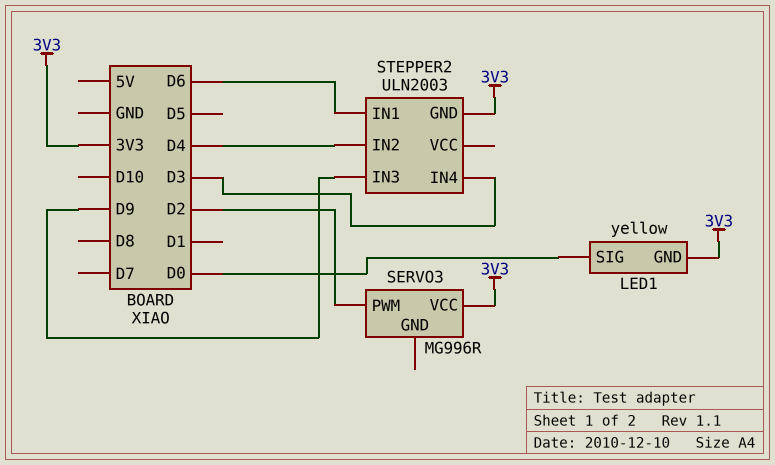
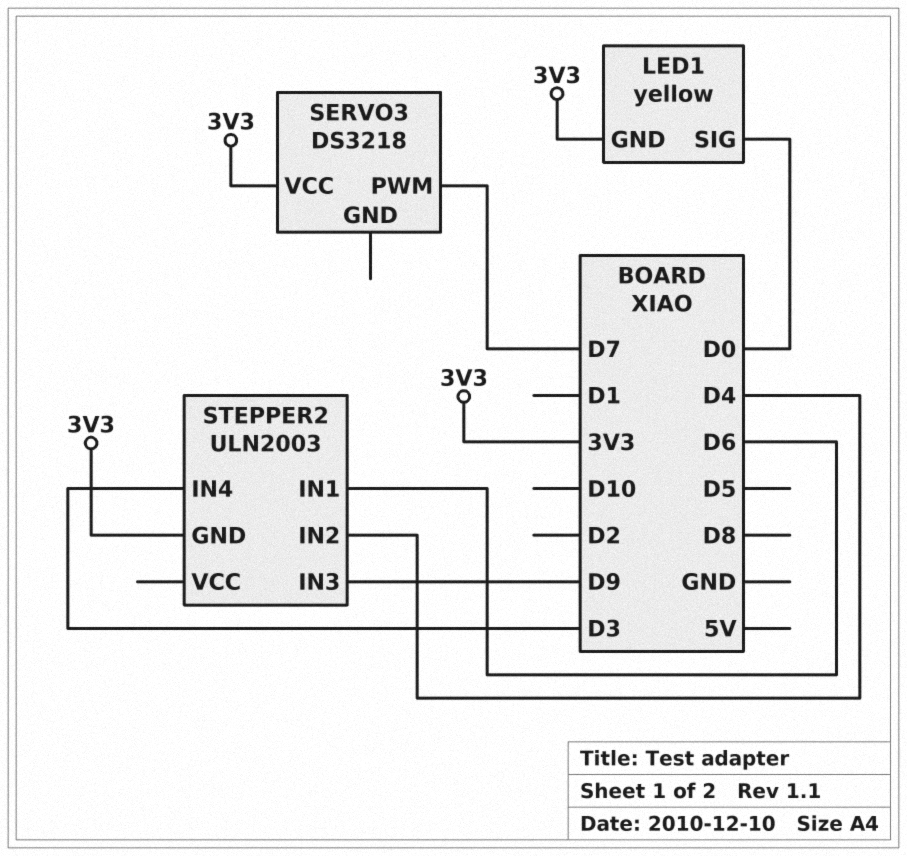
SERVO3: MG996R -> DS3218
SERVO3 pin PWM: D2 -> D7

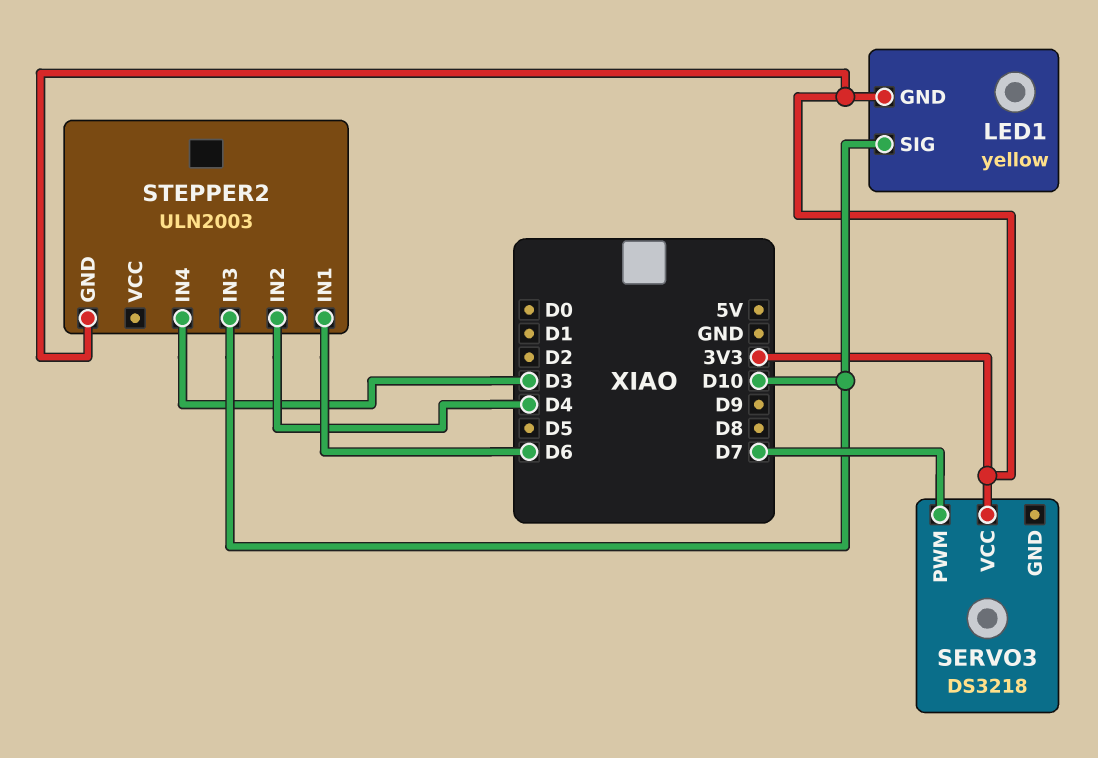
LED1 pin SIG: D0 -> D10
STEPPER2 pin IN3: D9 -> D10

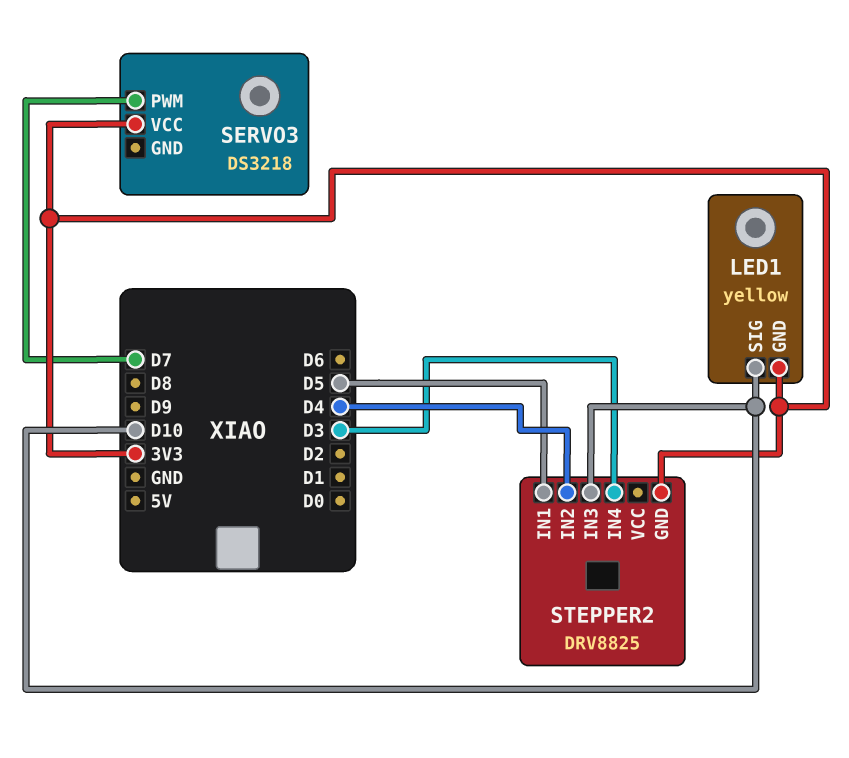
STEPPER2: ULN2003 -> DRV8825
STEPPER2 pin IN1: D6 -> D5

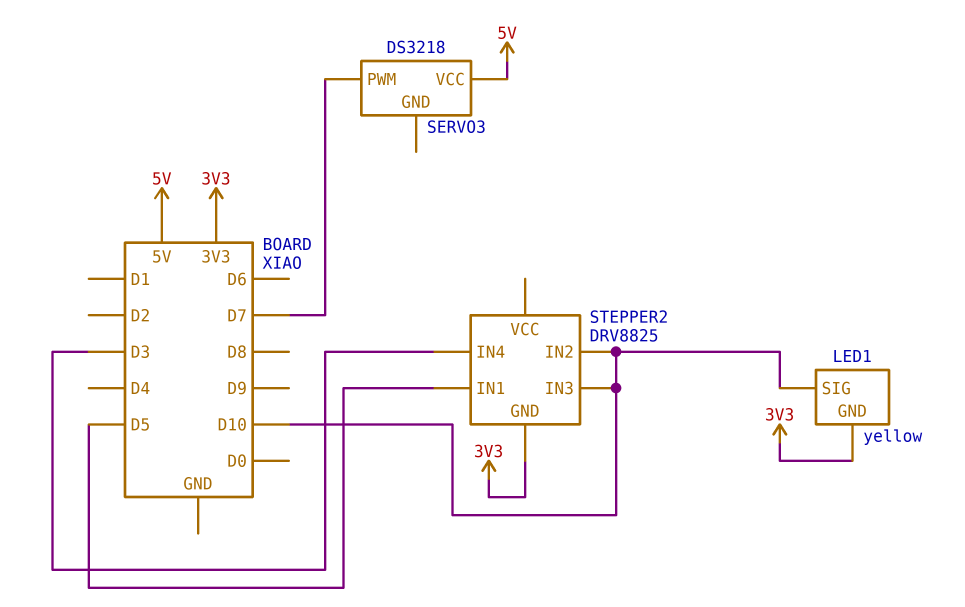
SERVO3 pin VCC: 3V3 -> 5V
STEPPER2 pin IN2: D4 -> D10

